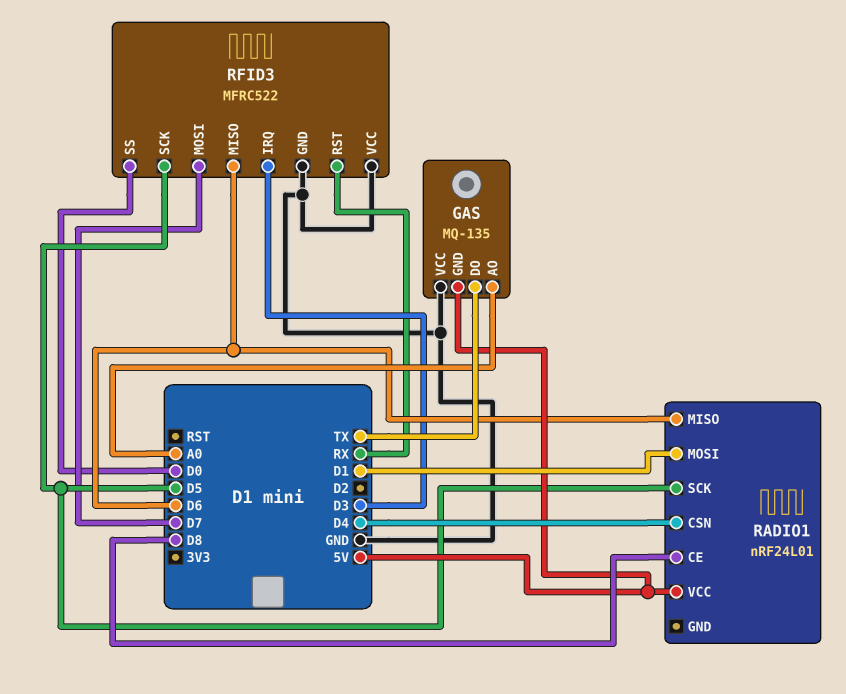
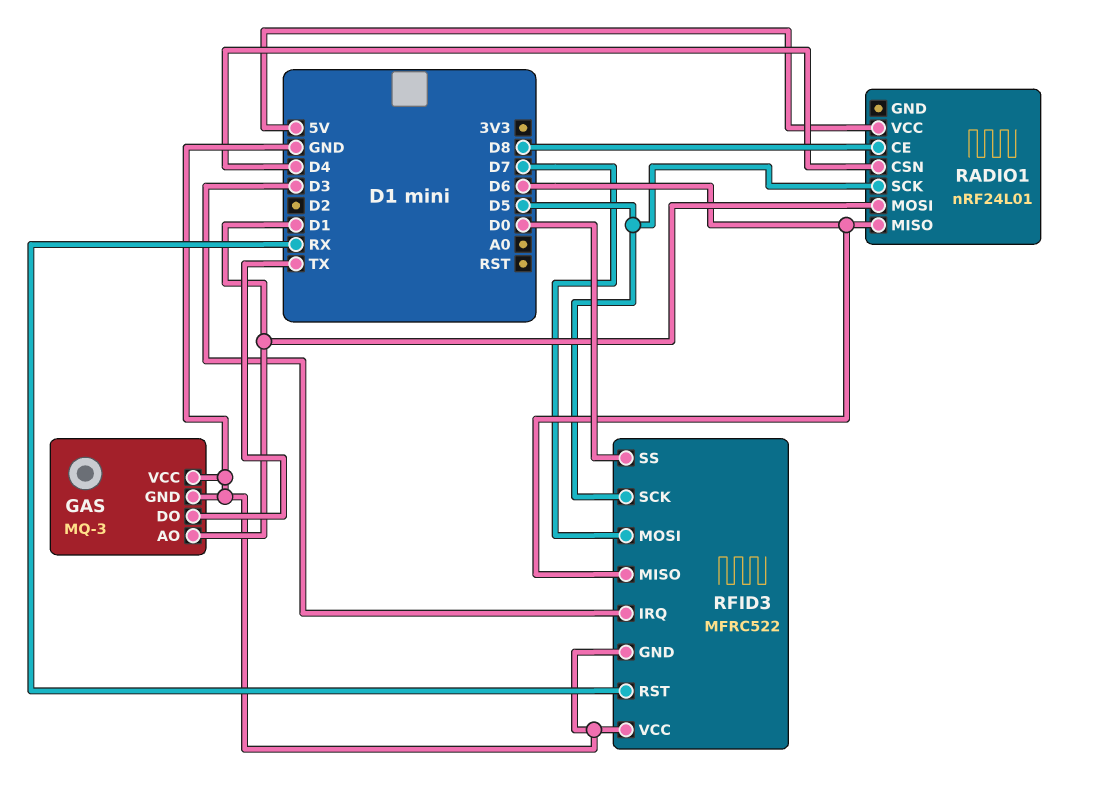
GAS: MQ-135 -> MQ-3
GAS pin AO: A0 -> D1
GAS pin GND: 5V -> GND

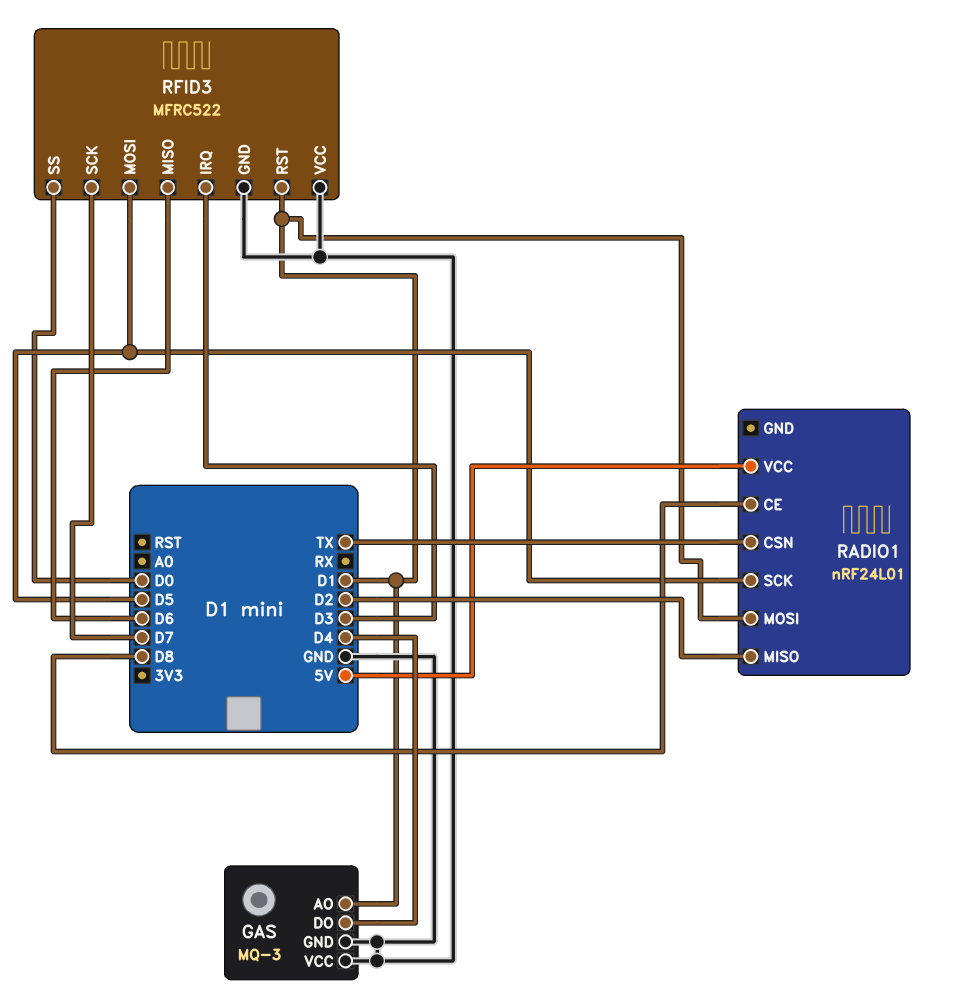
GAS pin DO: TX -> D4
RADIO1 pin CSN: D4 -> TX
RADIO1 pin MISO: D6 -> D2
RFID3 pin MOSI: D7 -> D5
RFID3 pin RST: RX -> D1
RFID3 pin SCK: D5 -> D7

